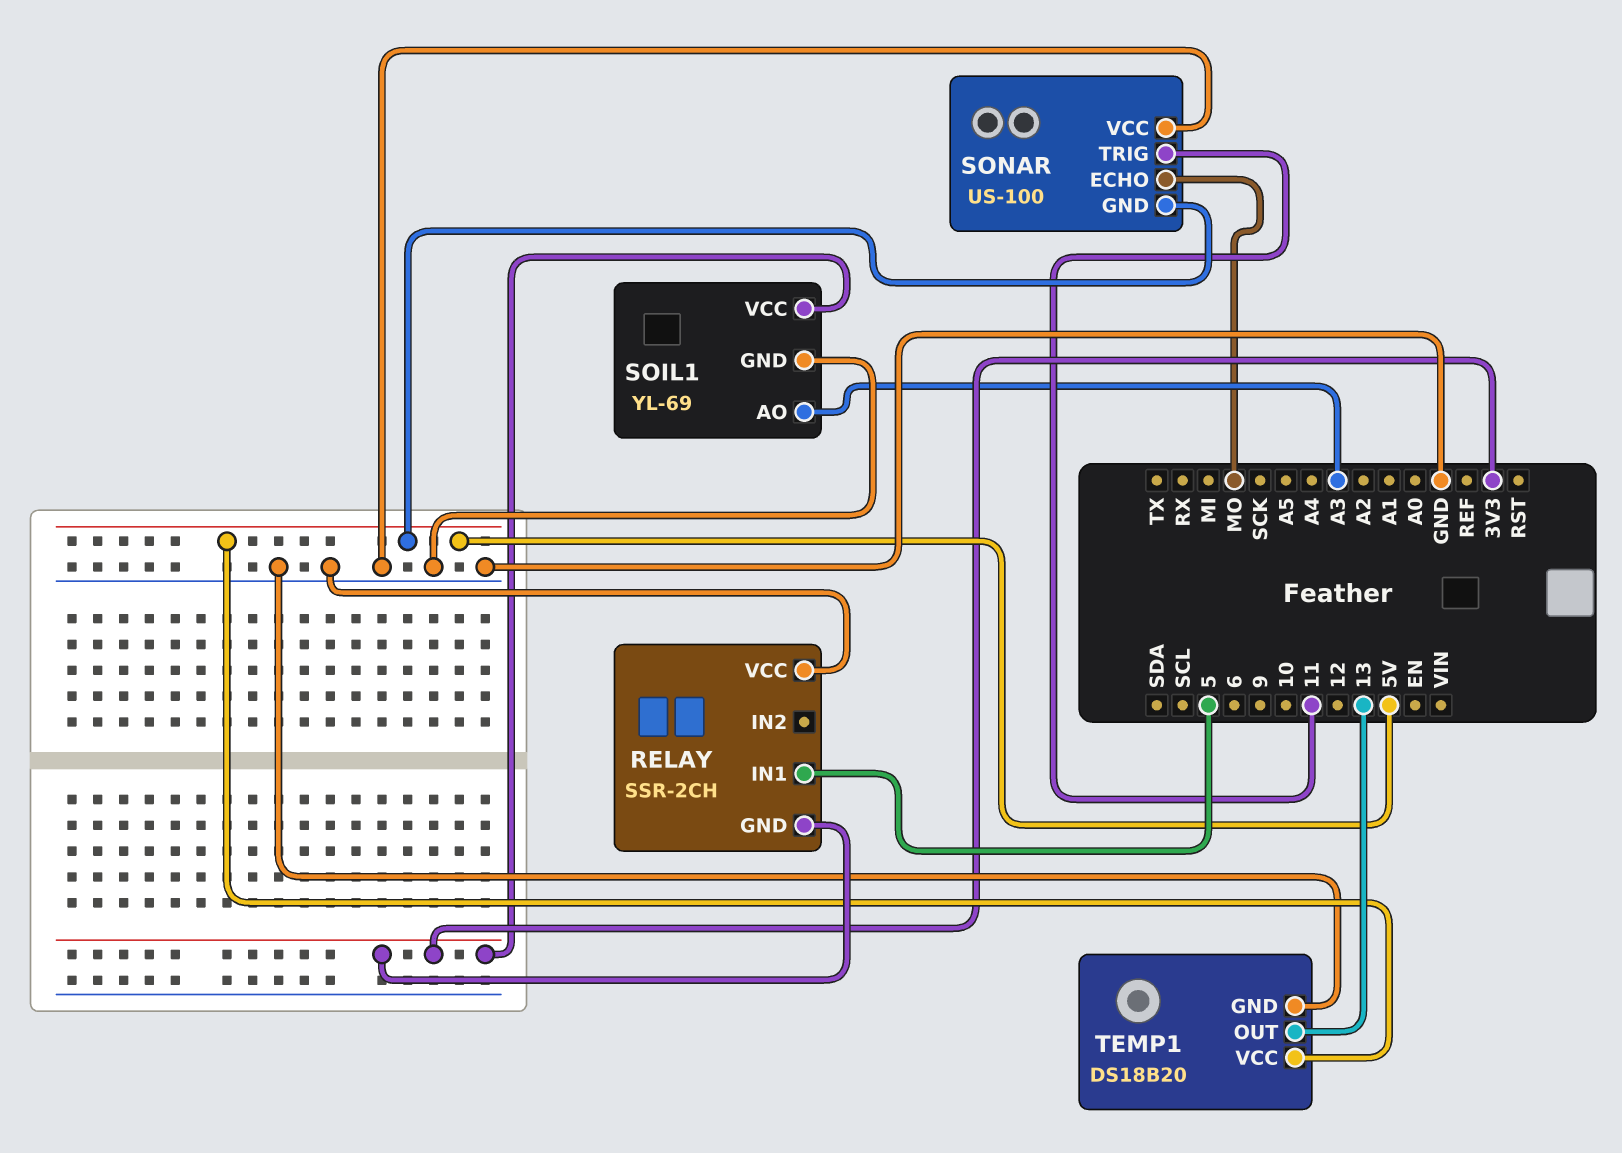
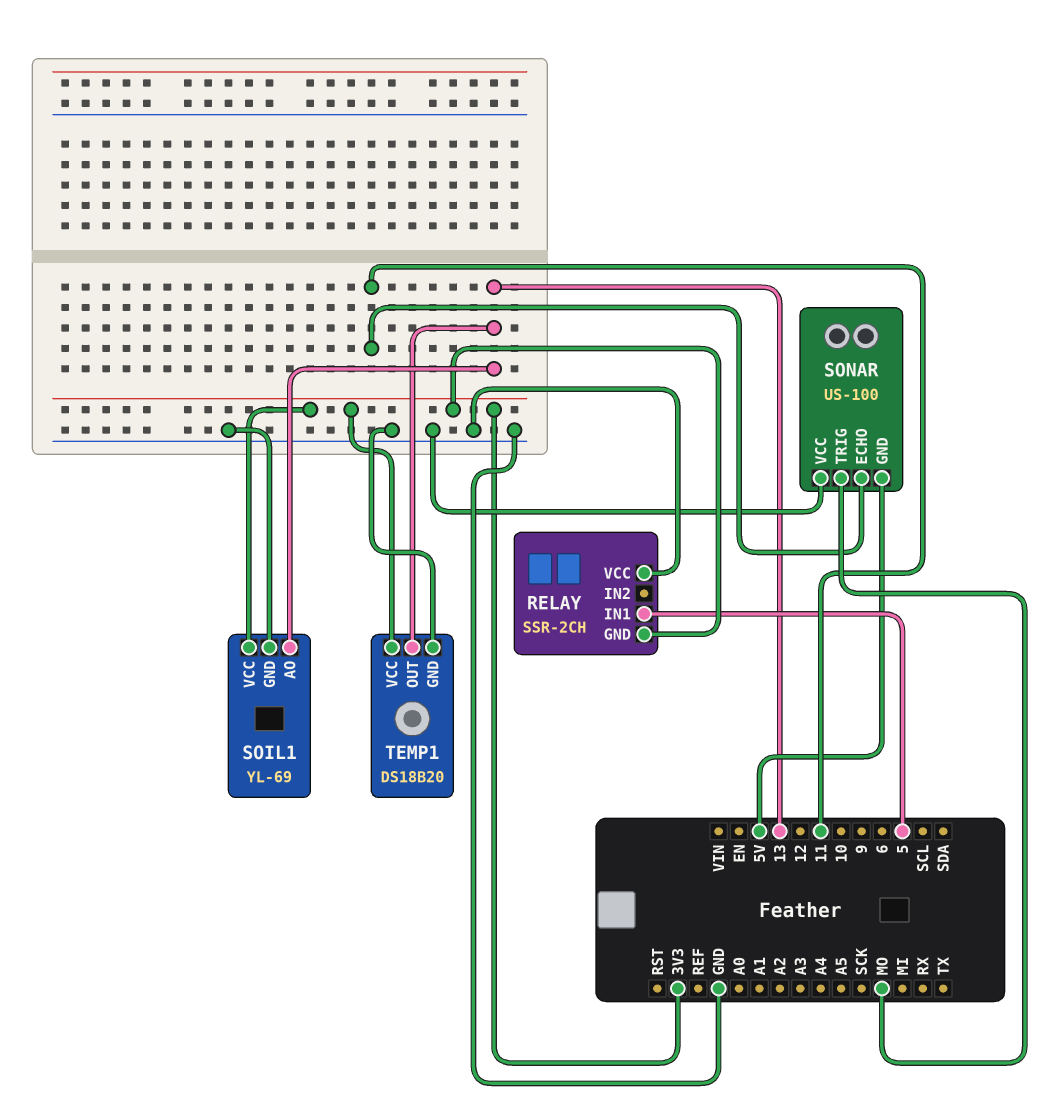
SOIL1 pin AO: A3 -> 13
SONAR pin ECHO: MO -> 11
SONAR pin TRIG: 11 -> MO
TEMP1 pin VCC: 5V -> 3V3

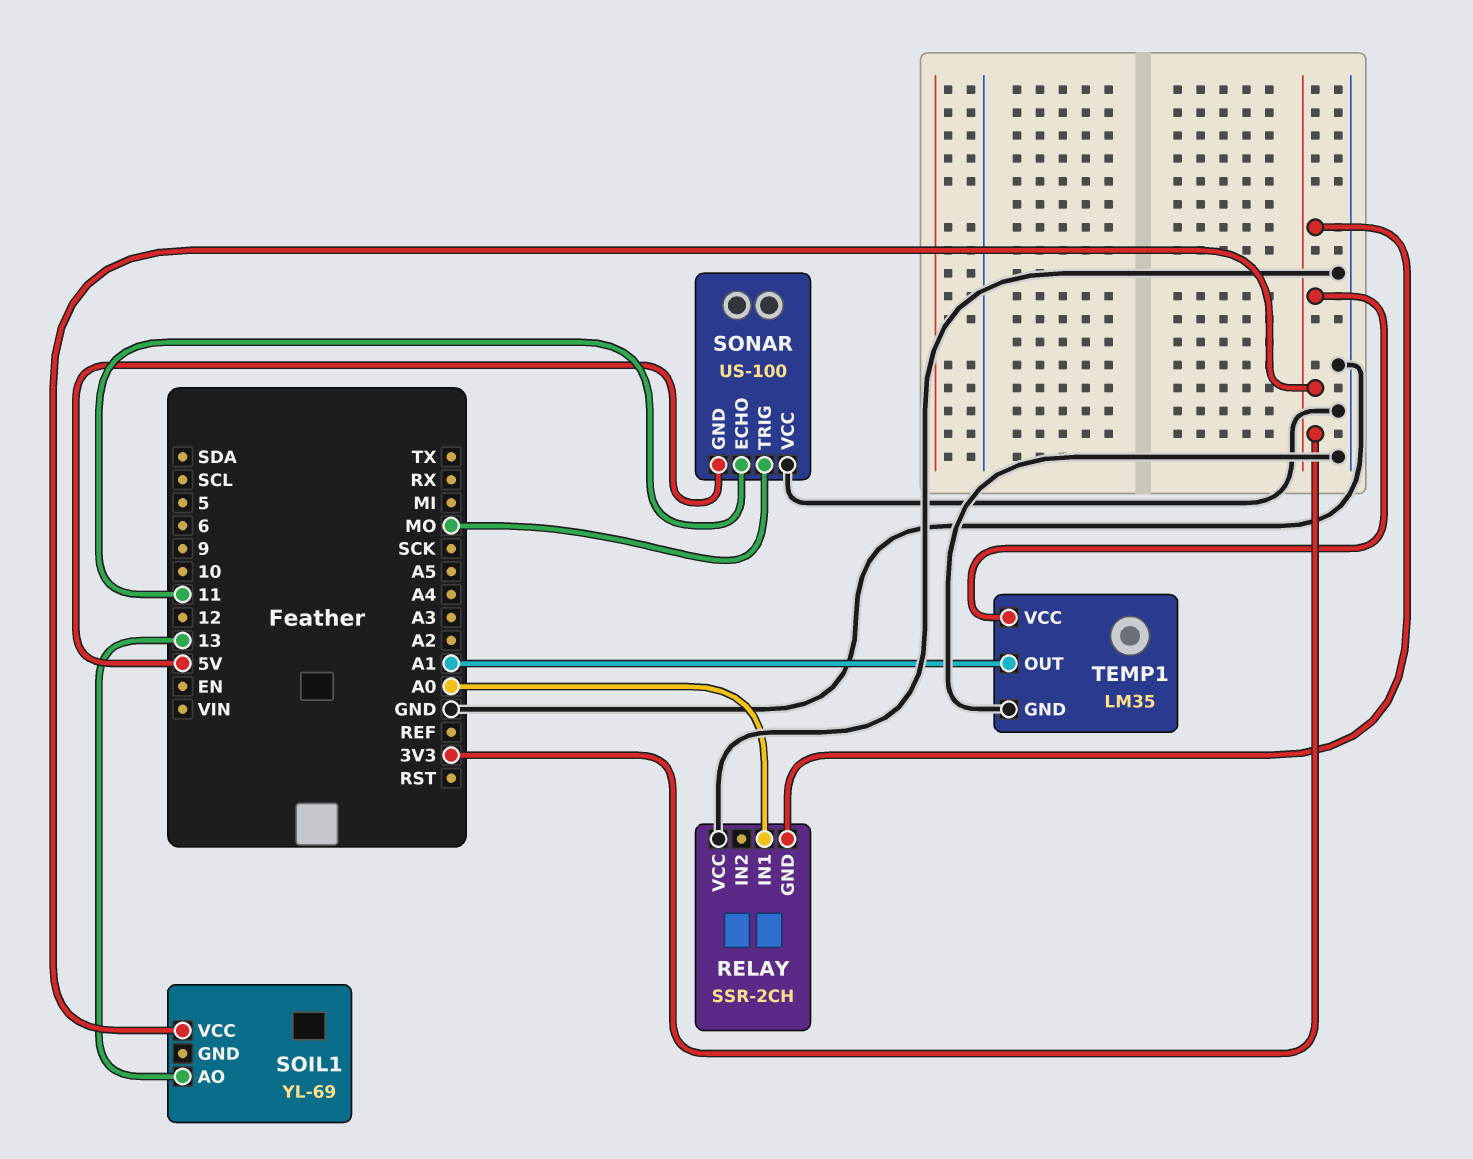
RELAY pin IN1: 5 -> A0
SOIL1 pin GND: GND -> none
TEMP1: DS18B20 -> LM35
TEMP1 pin OUT: 13 -> A1

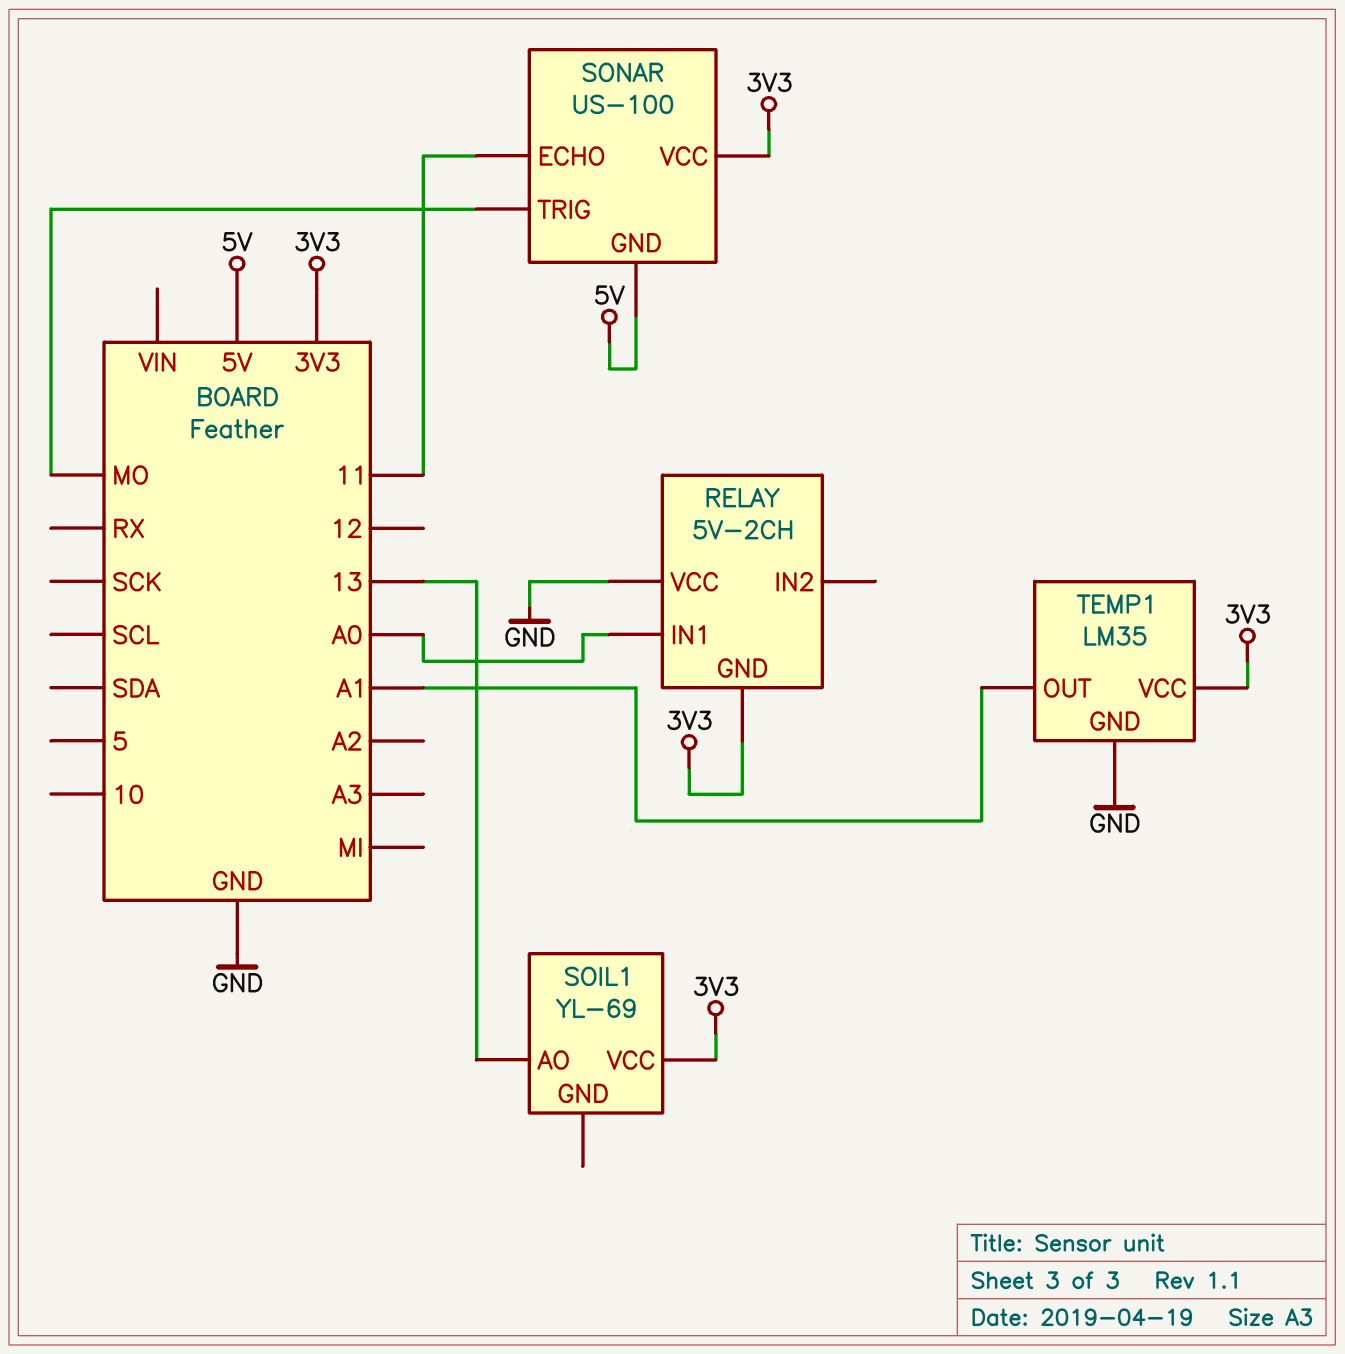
RELAY: SSR-2CH -> 5V-2CH
SONAR pin VCC: GND -> 3V3

